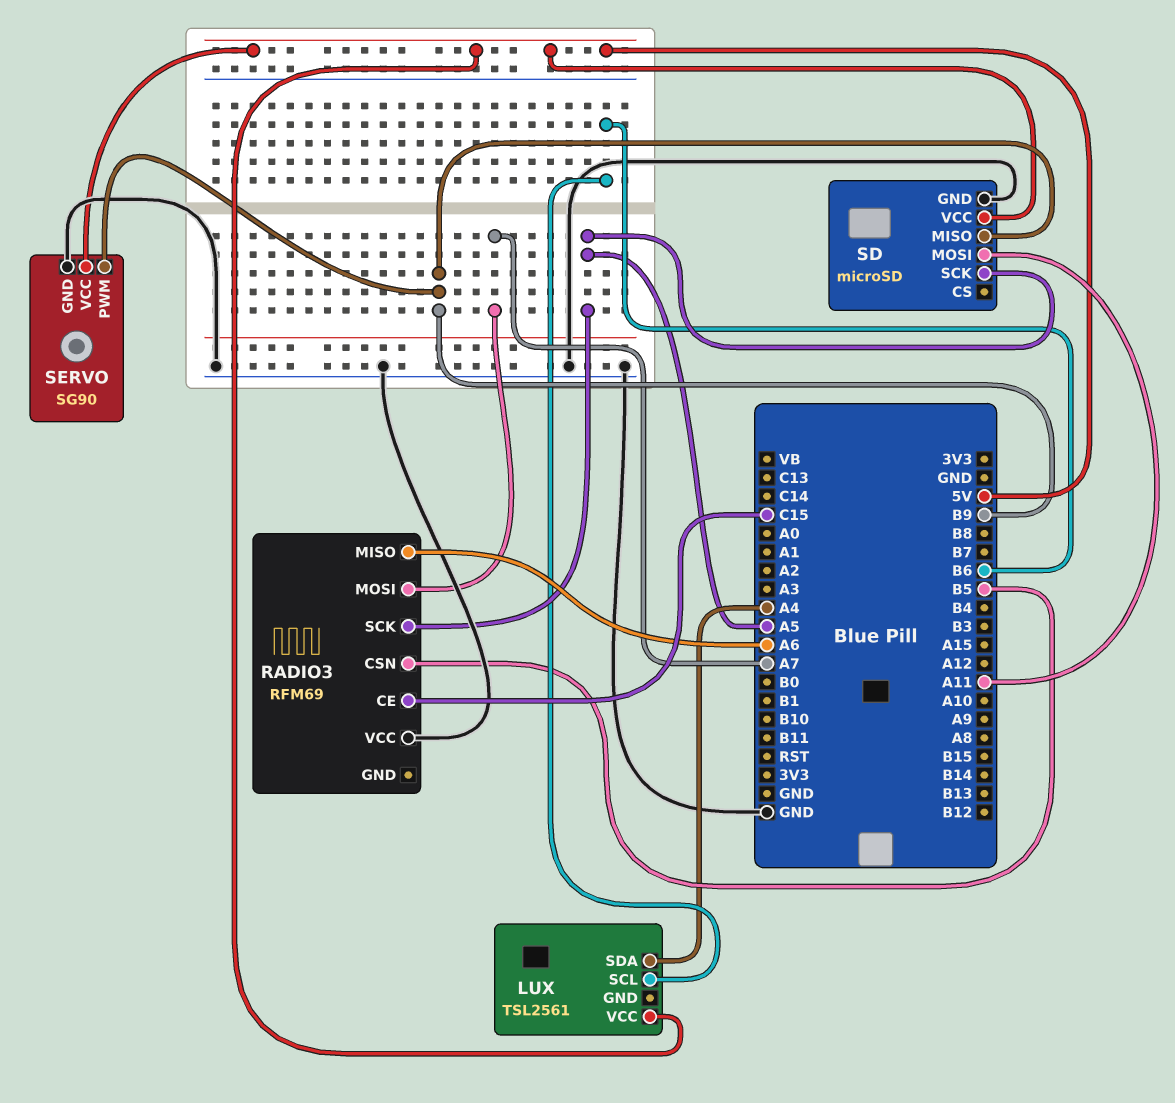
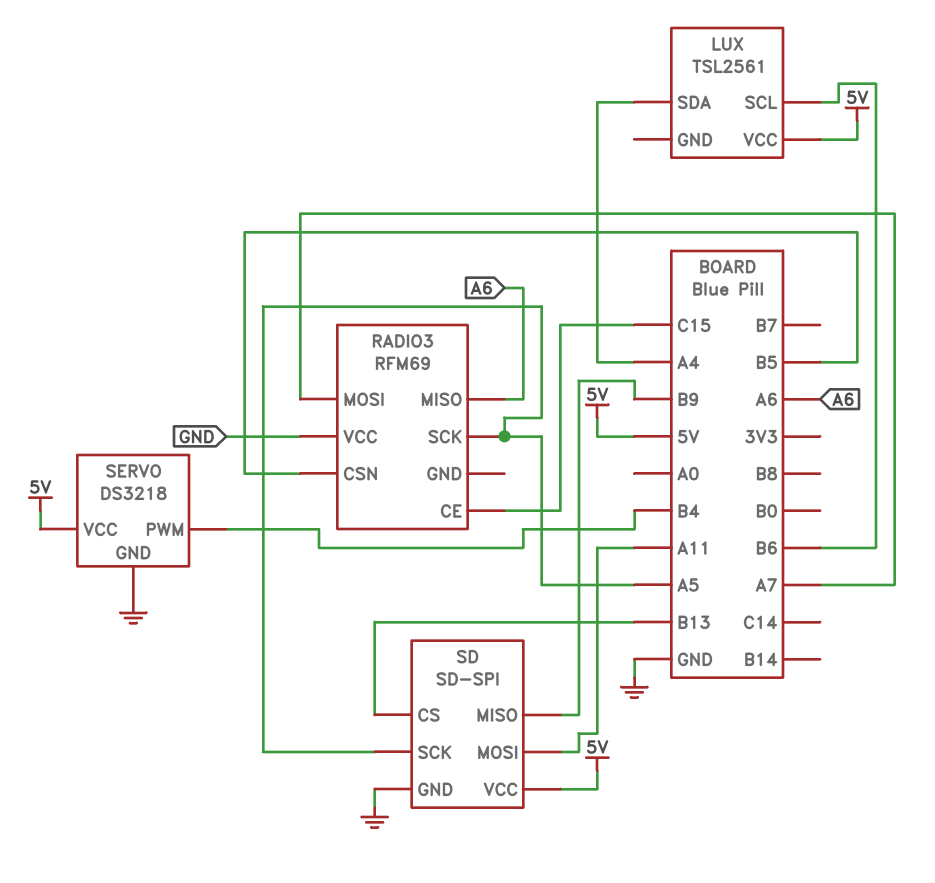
SD: microSD -> SD-SPI
SD pin CS: none -> B13
SERVO: SG90 -> DS3218
SERVO pin PWM: B9 -> B4

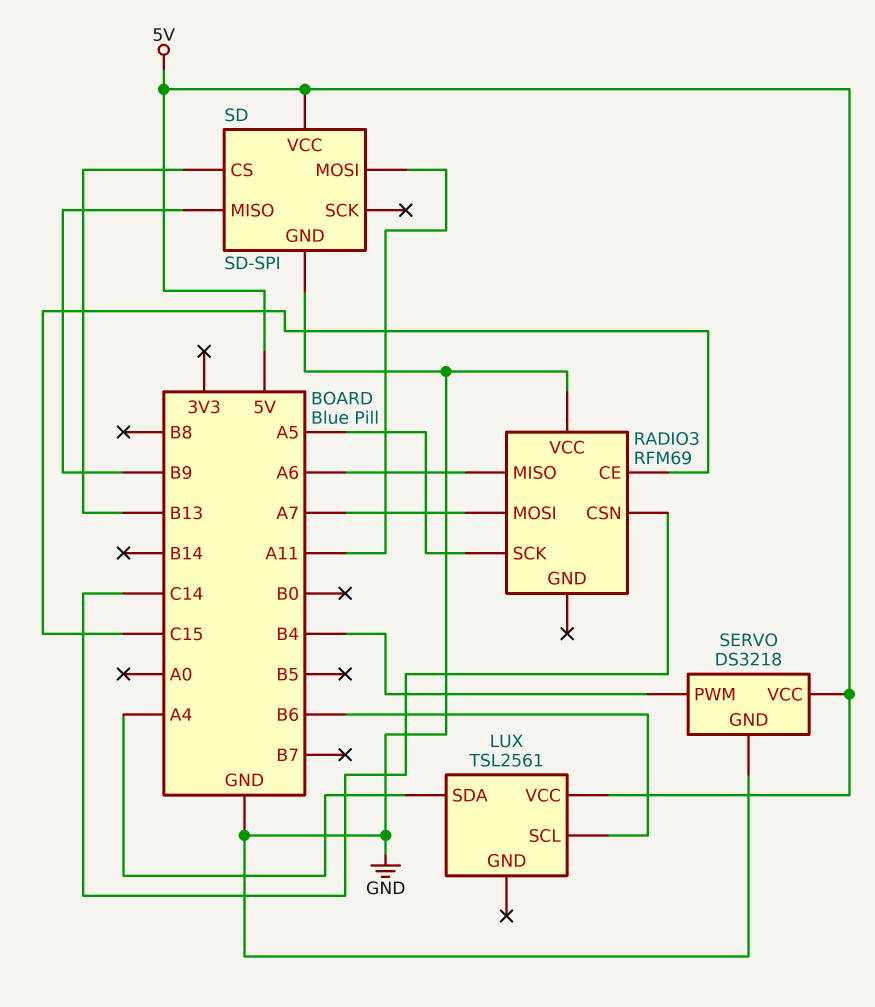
RADIO3 pin CSN: B5 -> C14
SD pin SCK: A5 -> none

